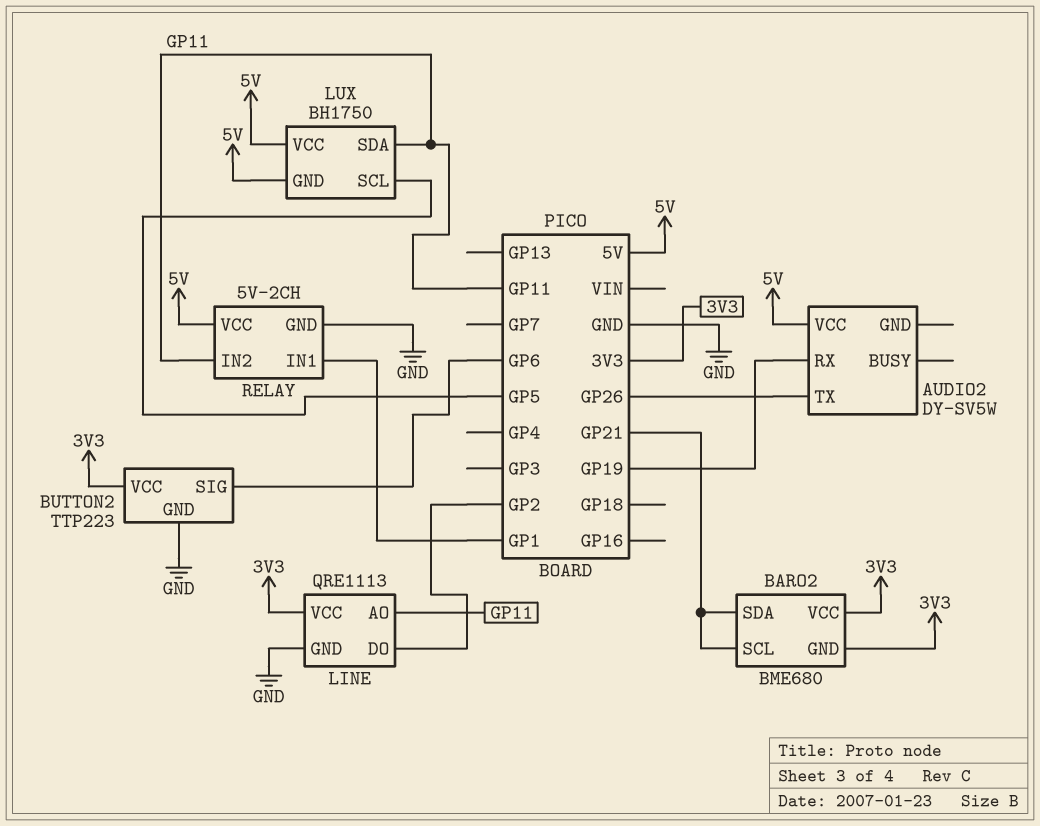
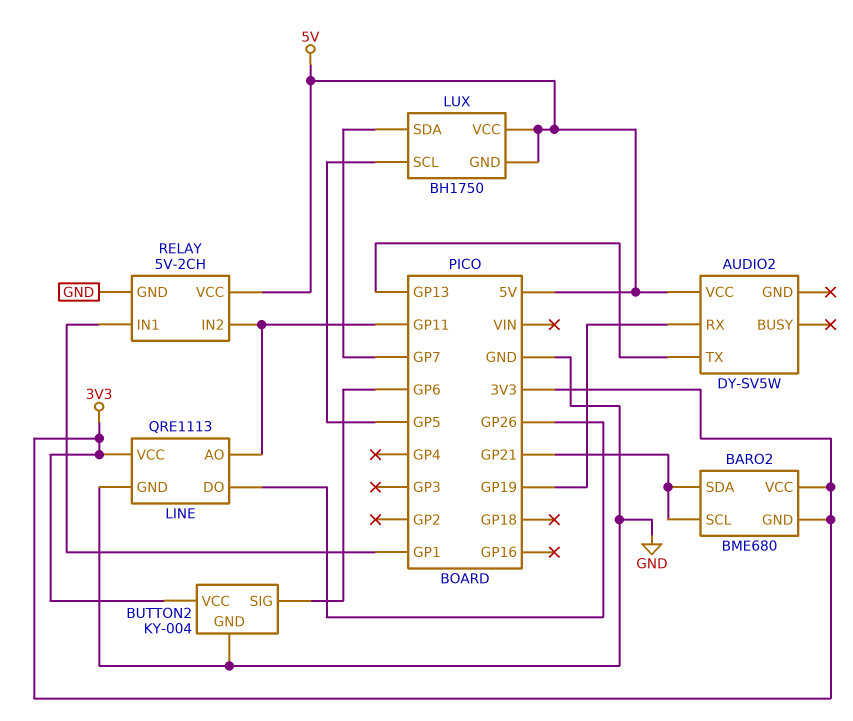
AUDIO2 pin TX: GP26 -> GP13
BUTTON2: TTP223 -> KY-004
LINE pin DO: GP2 -> GP26
LUX pin SDA: GP11 -> GP7

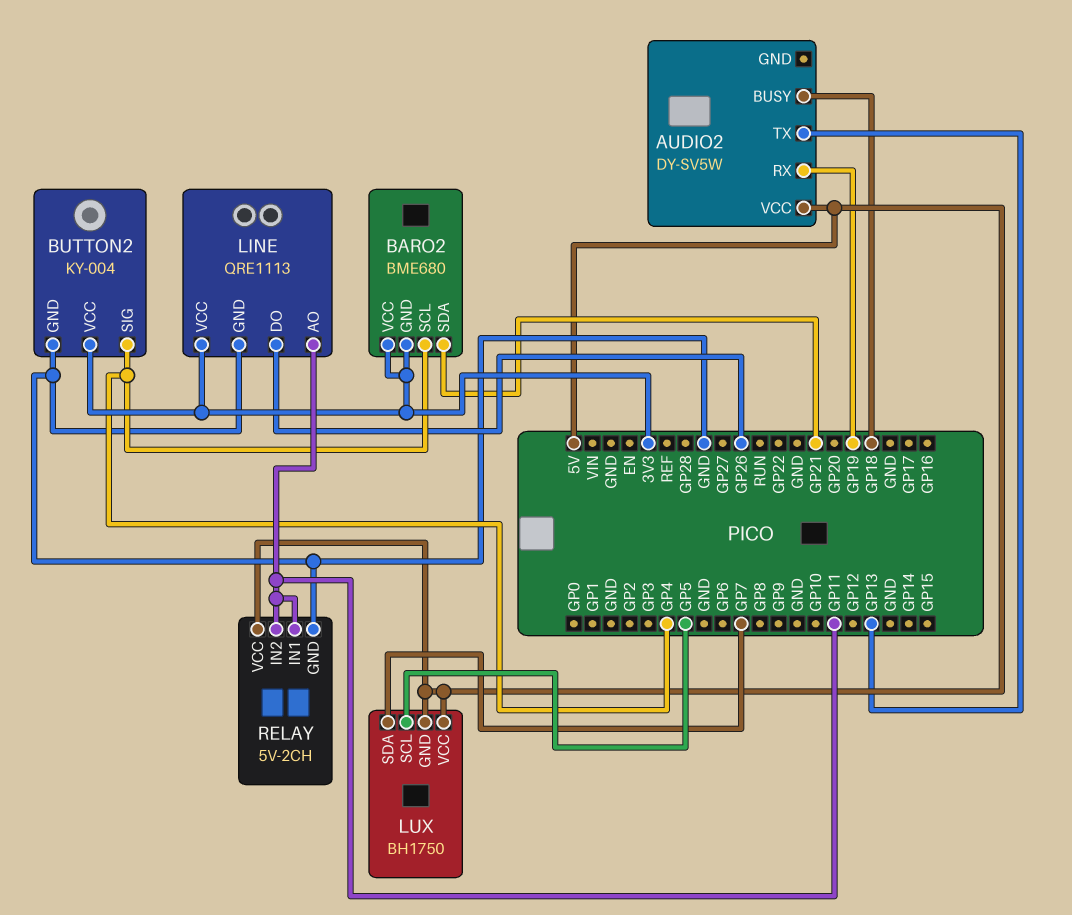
AUDIO2 pin BUSY: none -> GP18
BARO2 pin SCL: GP21 -> GP4
BUTTON2 pin SIG: GP6 -> GP4
RELAY pin IN1: GP1 -> GP11

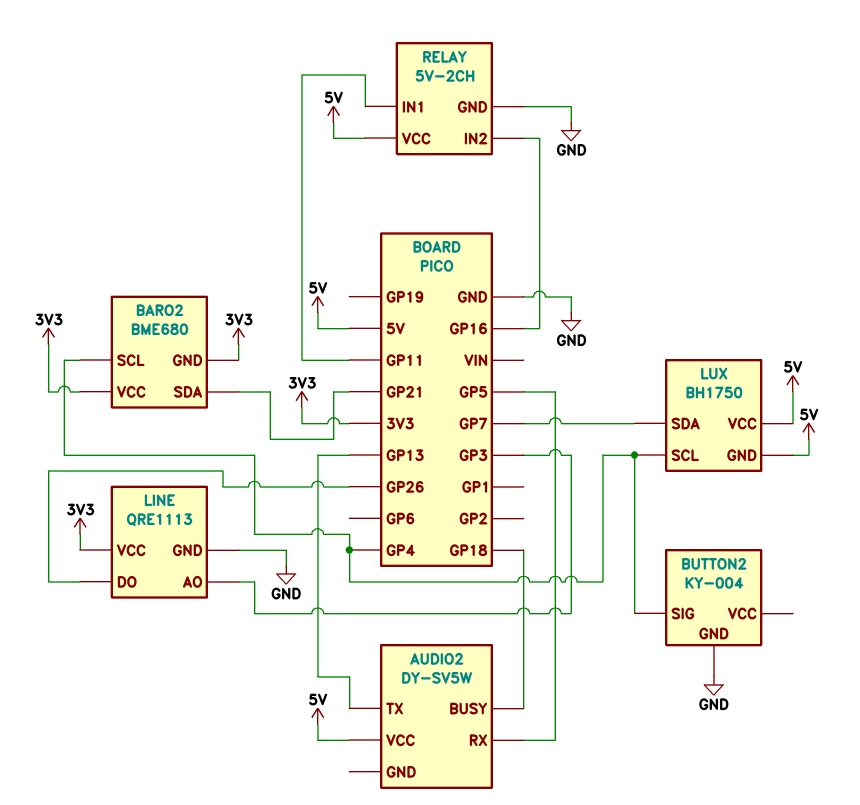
AUDIO2 pin RX: GP19 -> GP5
BUTTON2 pin VCC: 3V3 -> none
LINE pin AO: GP11 -> GP3
LUX pin SCL: GP5 -> GP4
RELAY pin IN2: GP11 -> GP16

